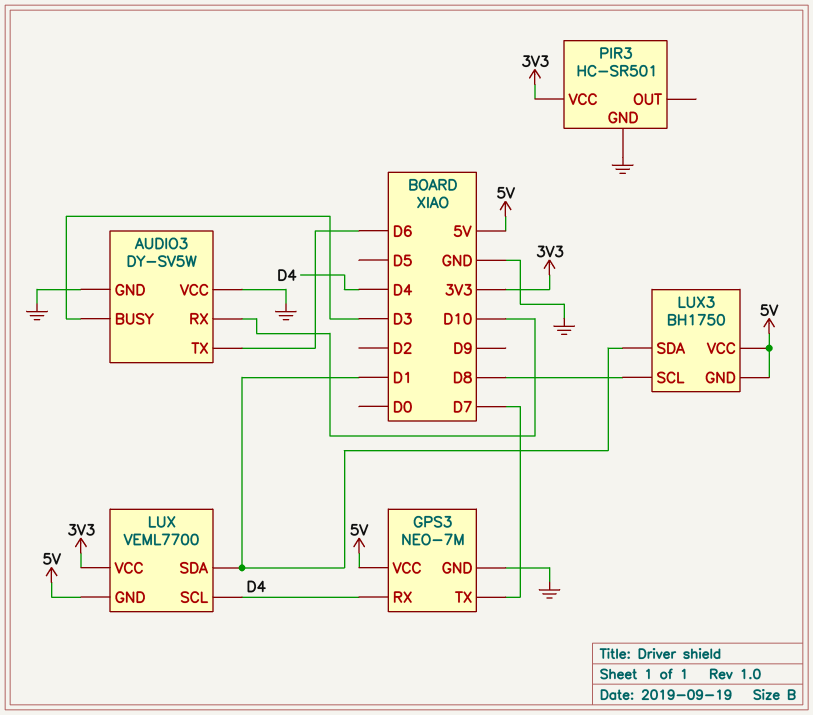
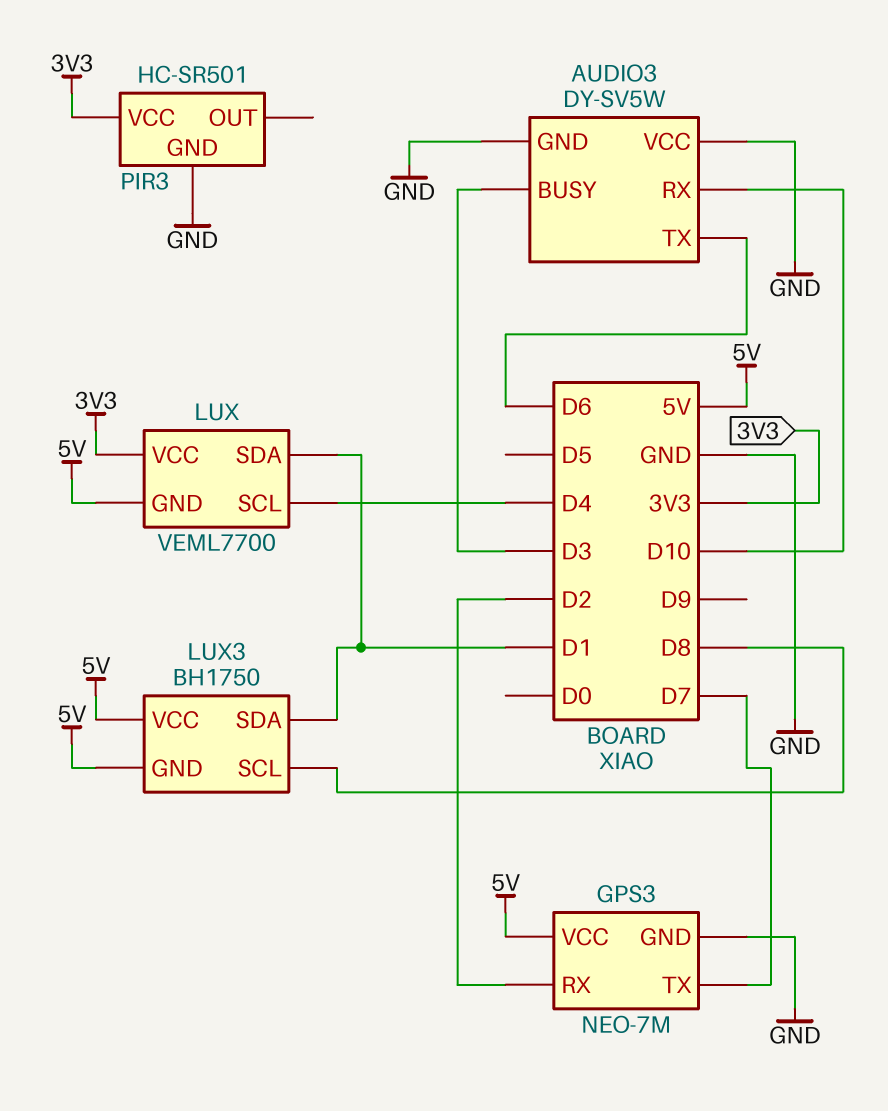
GPS3 pin RX: D4 -> D2

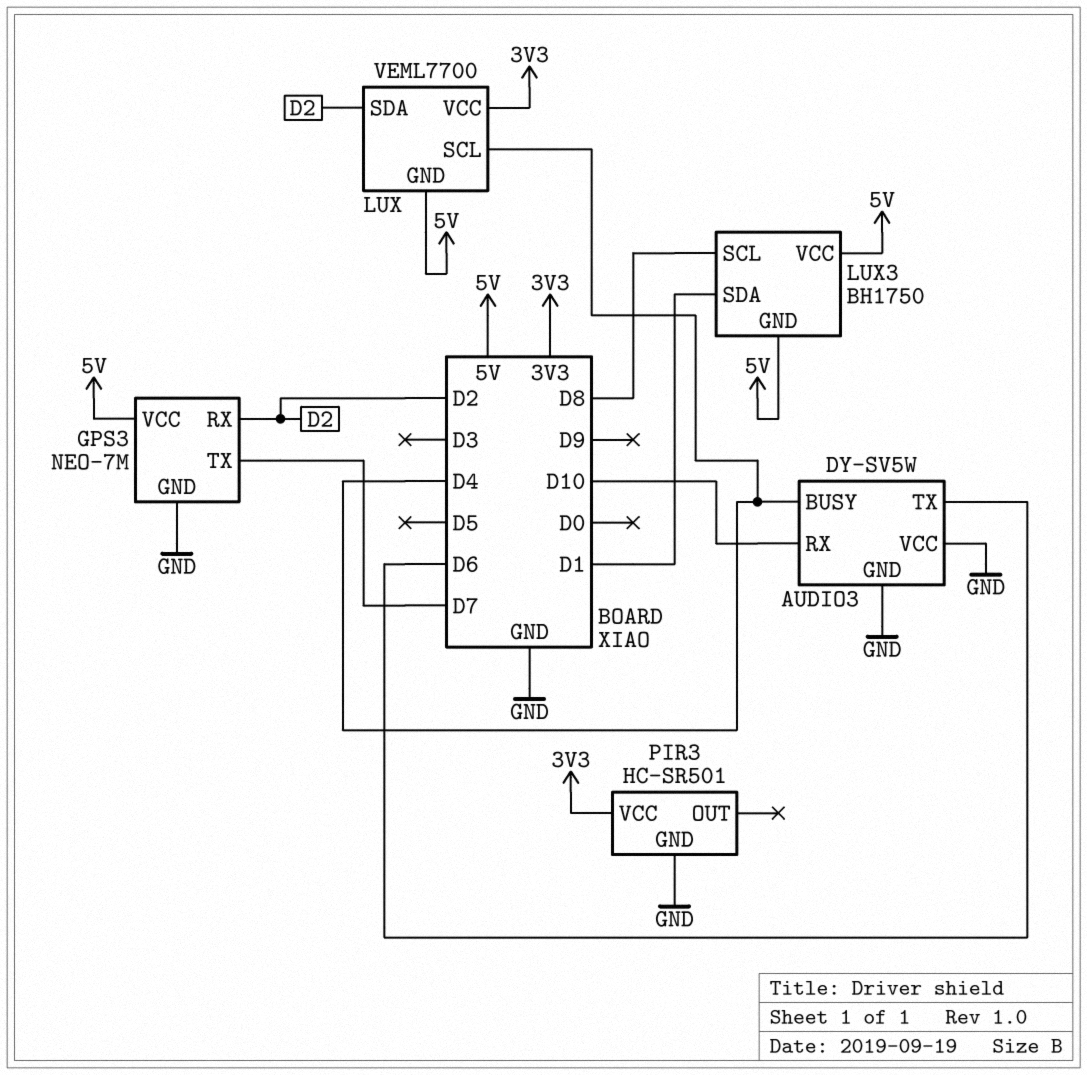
AUDIO3 pin BUSY: D3 -> D4
LUX pin SDA: D1 -> D2

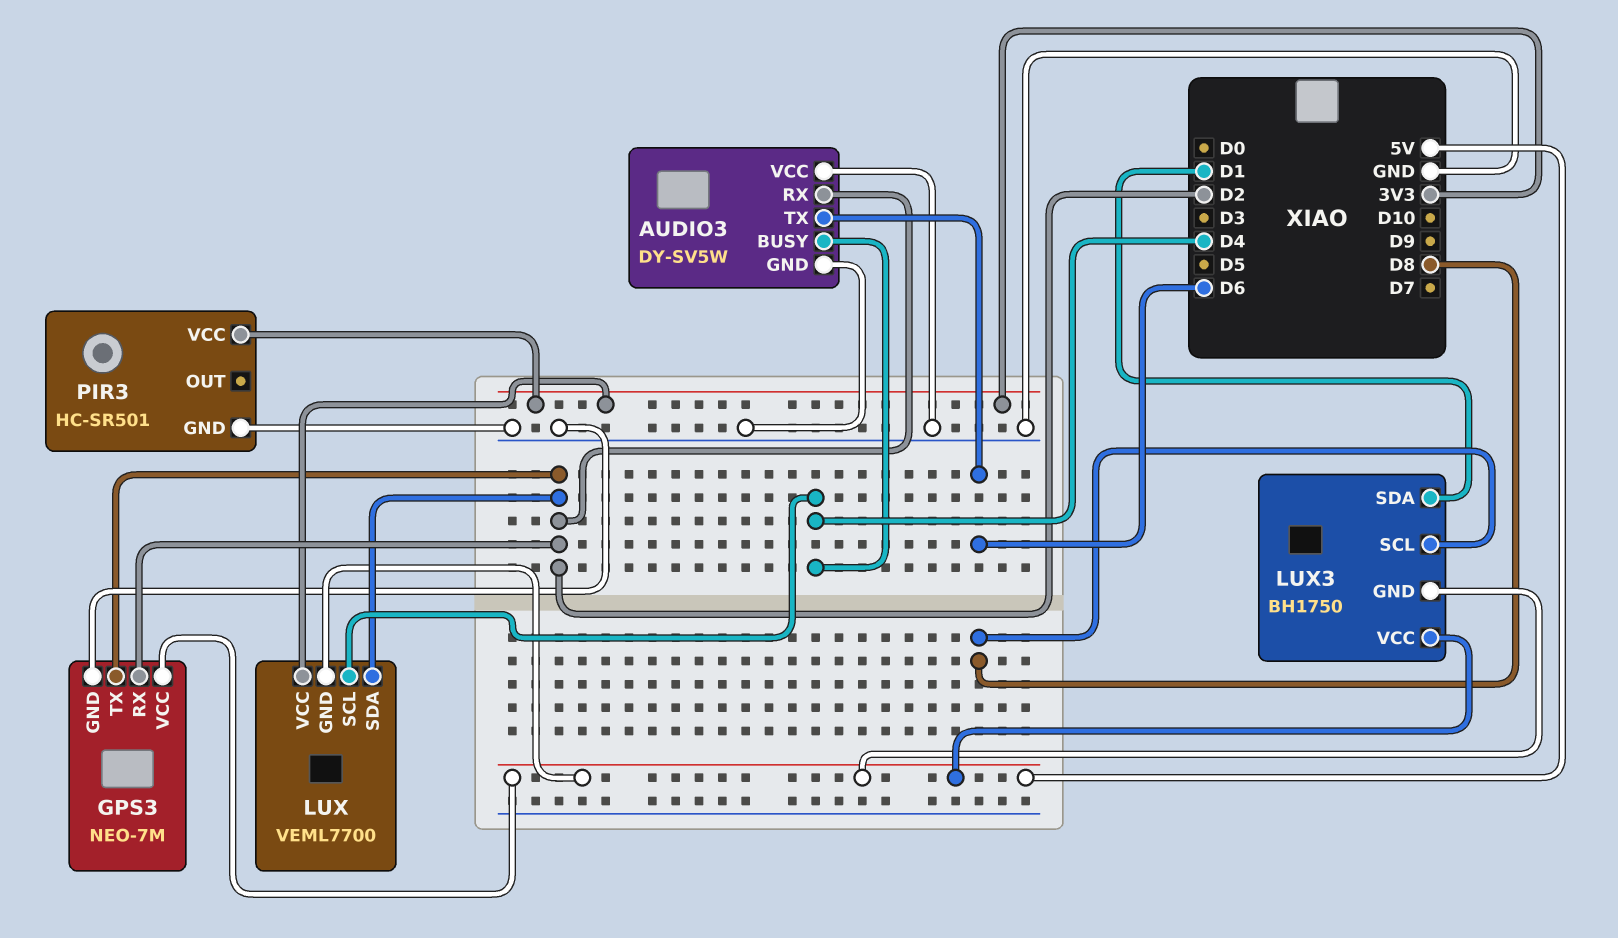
AUDIO3 pin RX: D10 -> D2
GPS3 pin TX: D7 -> D2

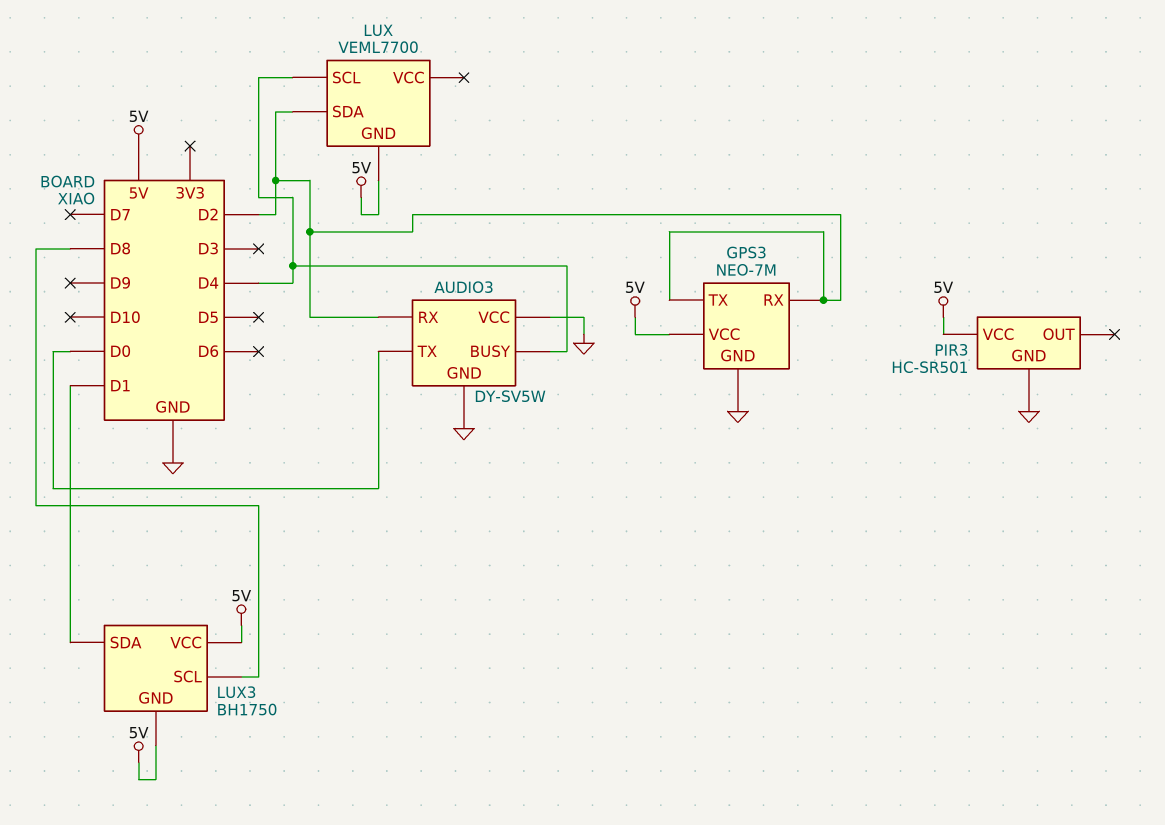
AUDIO3 pin TX: D6 -> D0
LUX pin VCC: 3V3 -> none
PIR3 pin VCC: 3V3 -> 5V

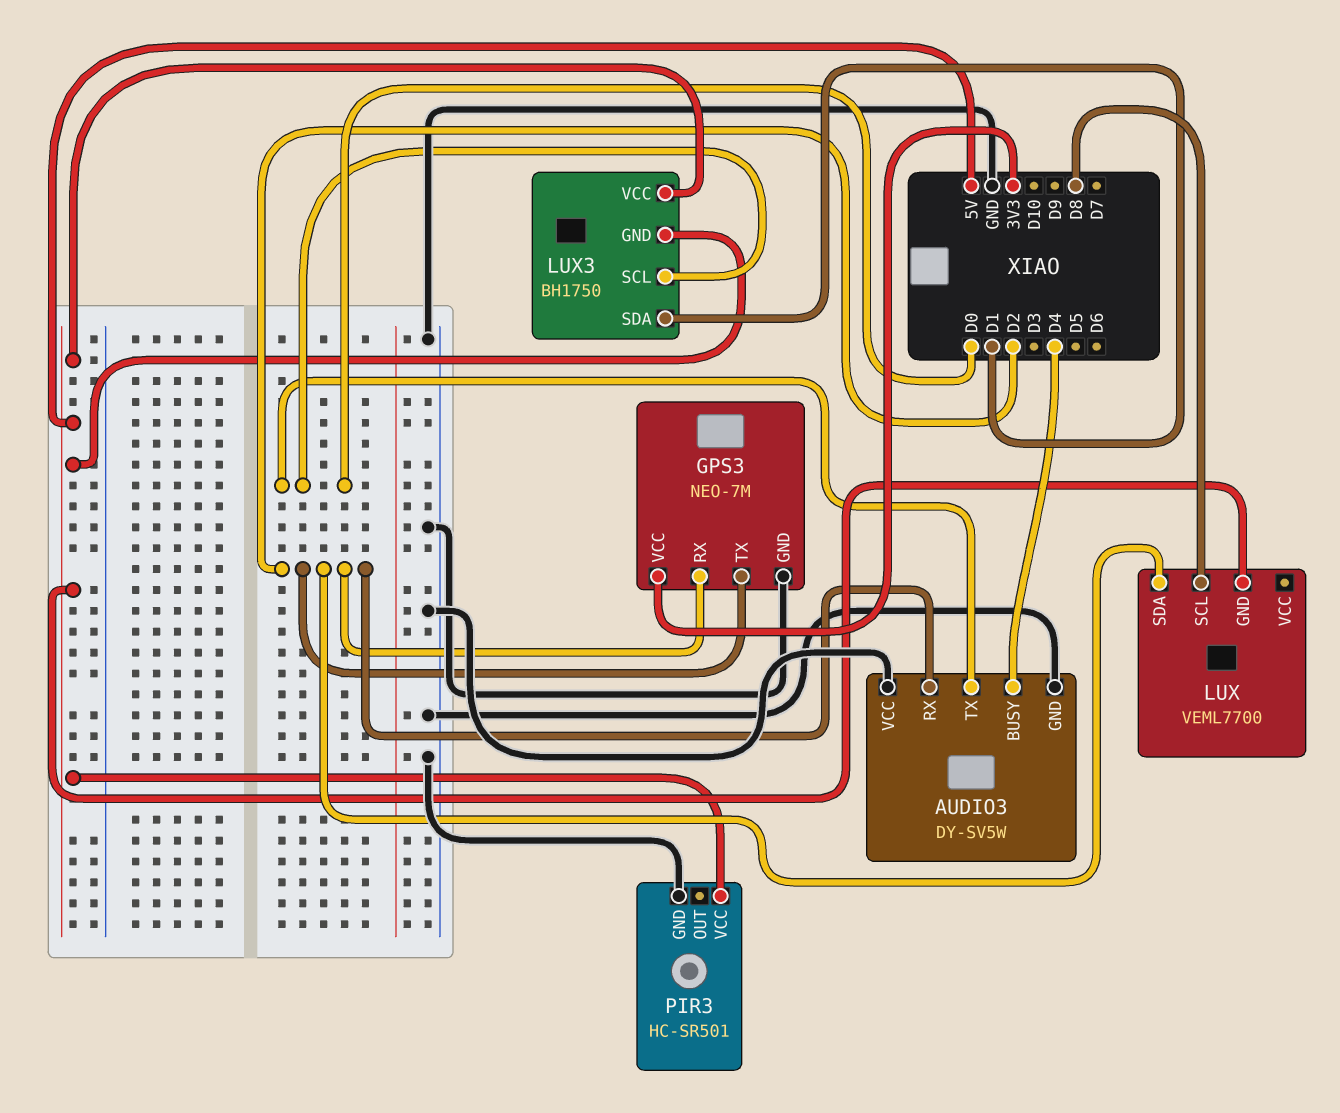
GPS3 pin VCC: 5V -> 3V3
LUX pin SCL: D4 -> D8
LUX3 pin SCL: D8 -> D0

